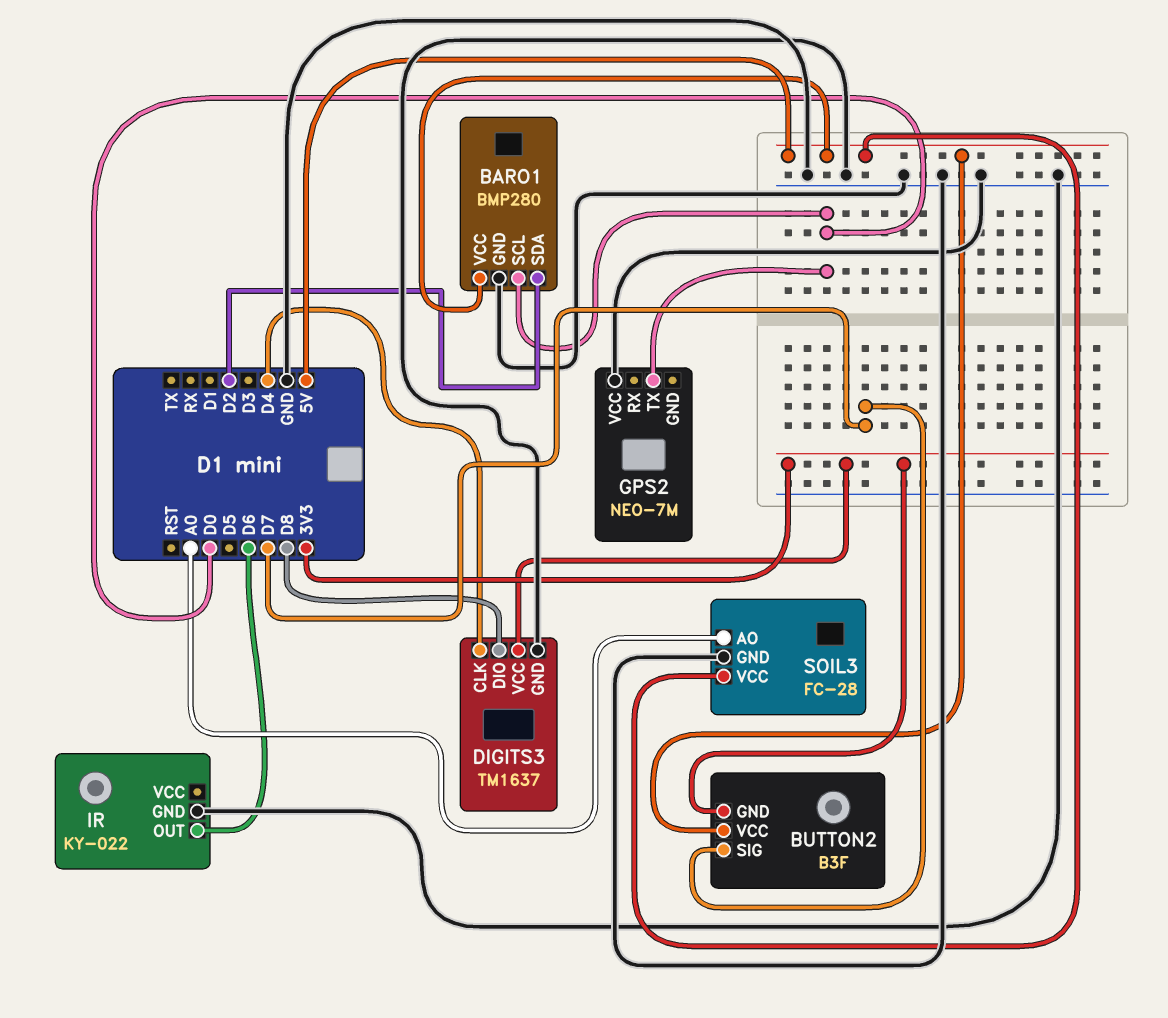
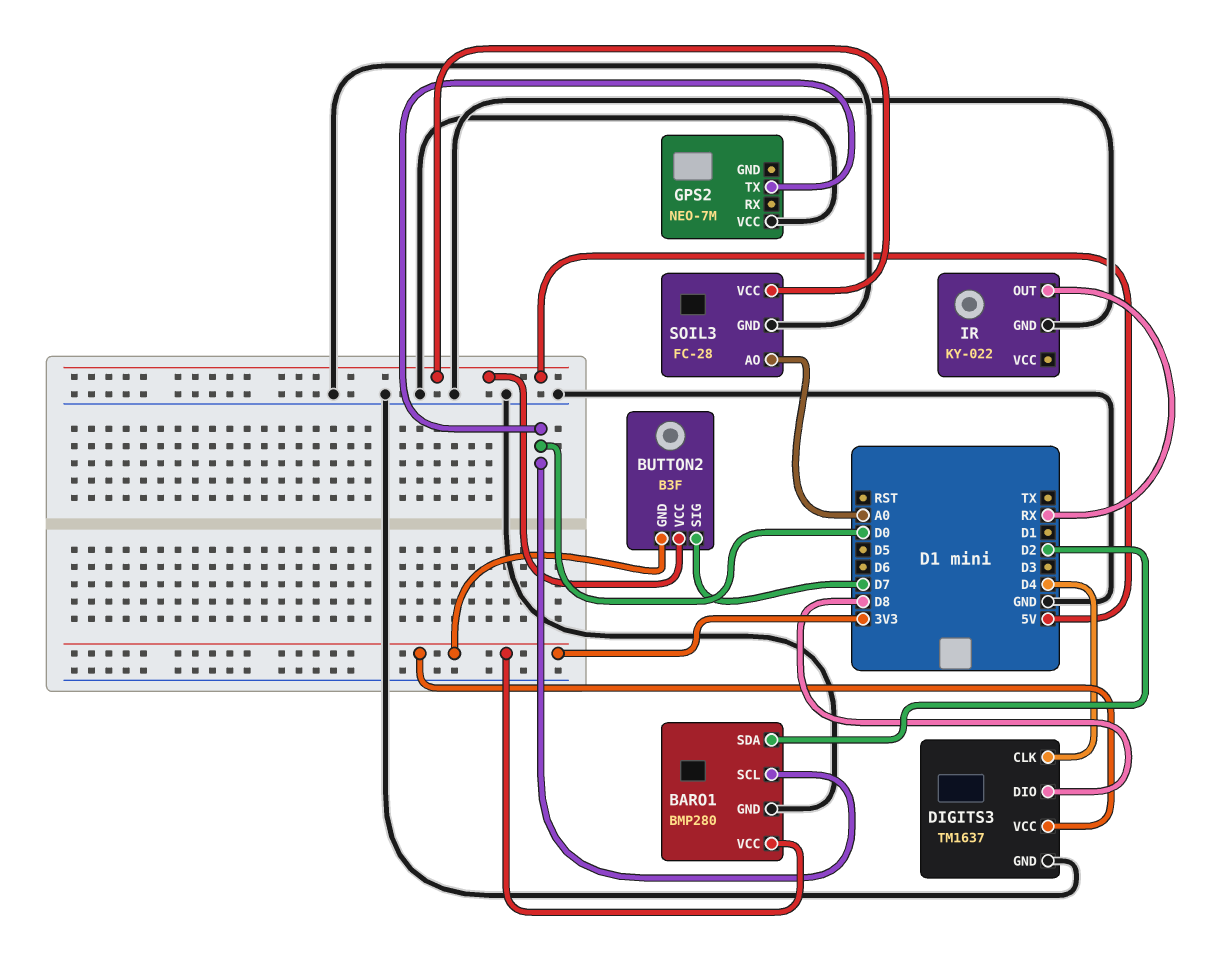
BARO1 pin VCC: 5V -> 3V3
IR pin OUT: D6 -> RX

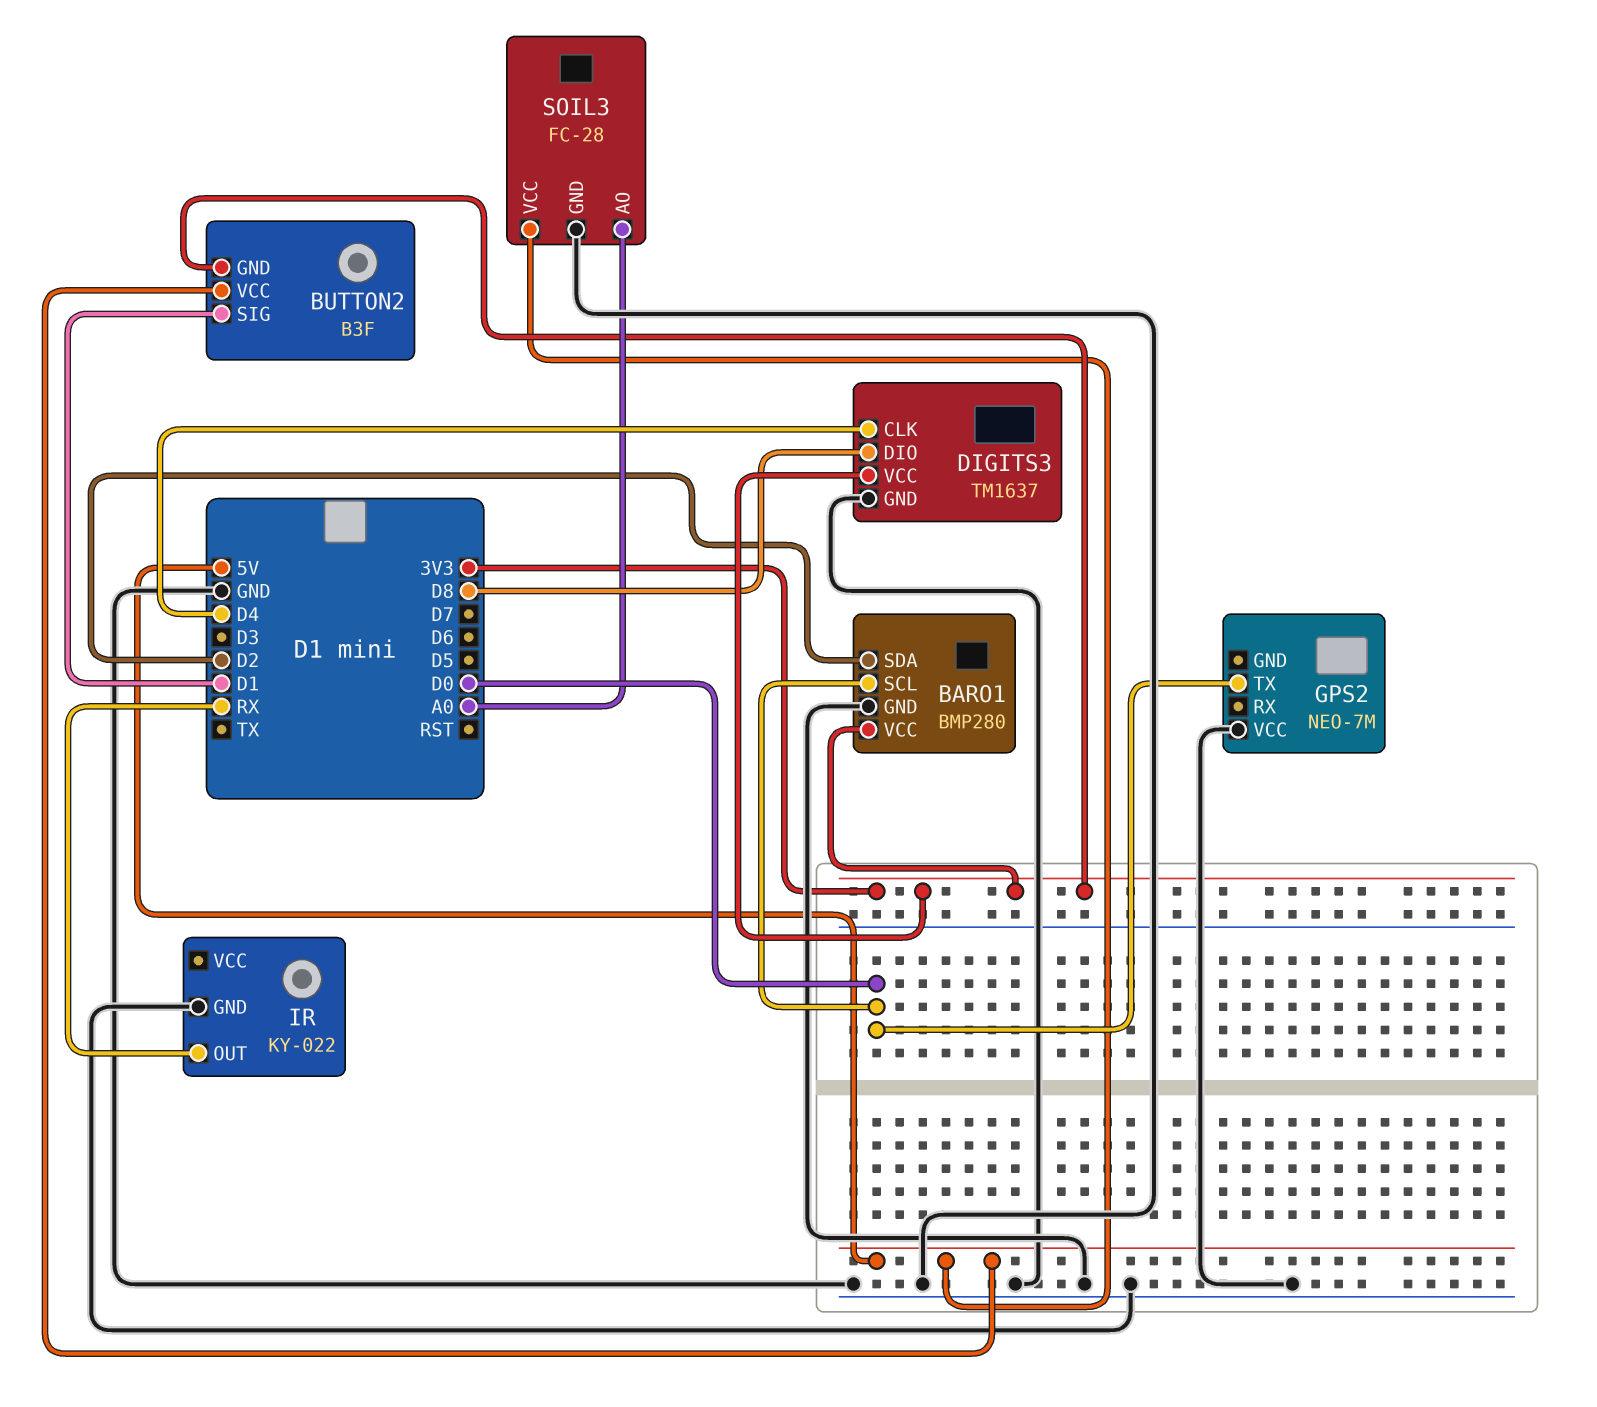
BUTTON2 pin SIG: D7 -> D1

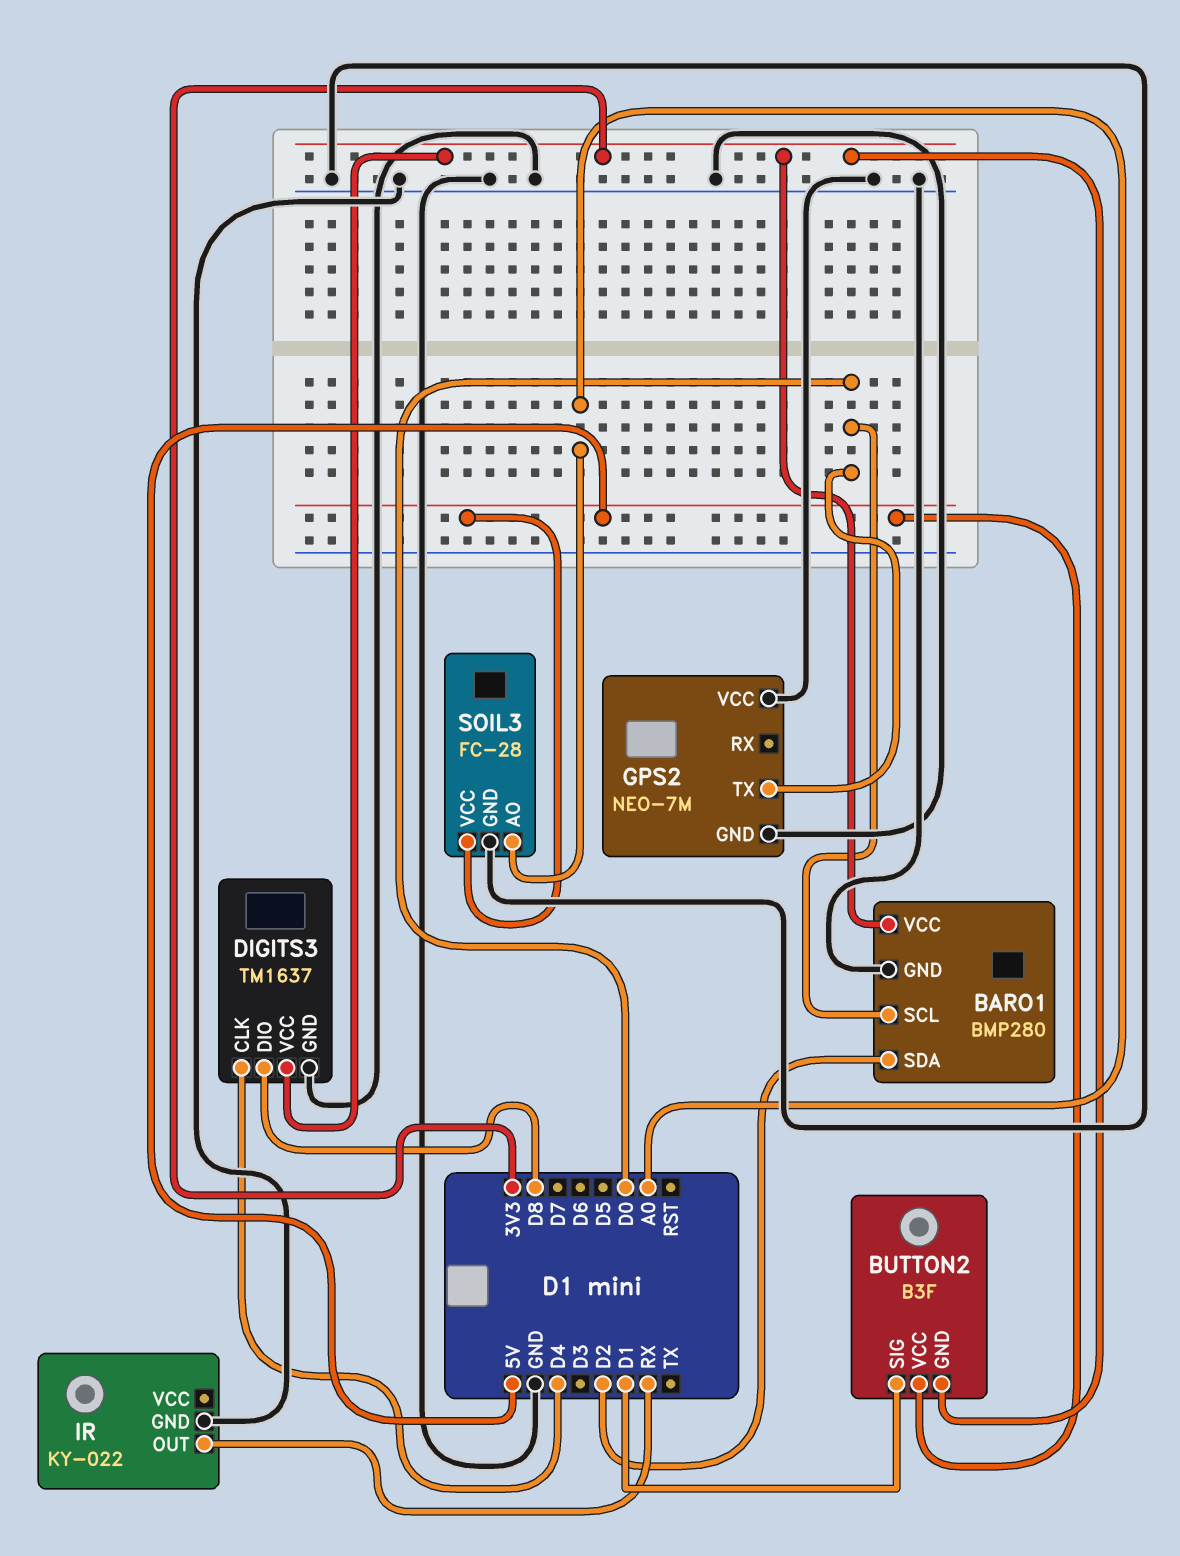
GPS2 pin GND: none -> GND

